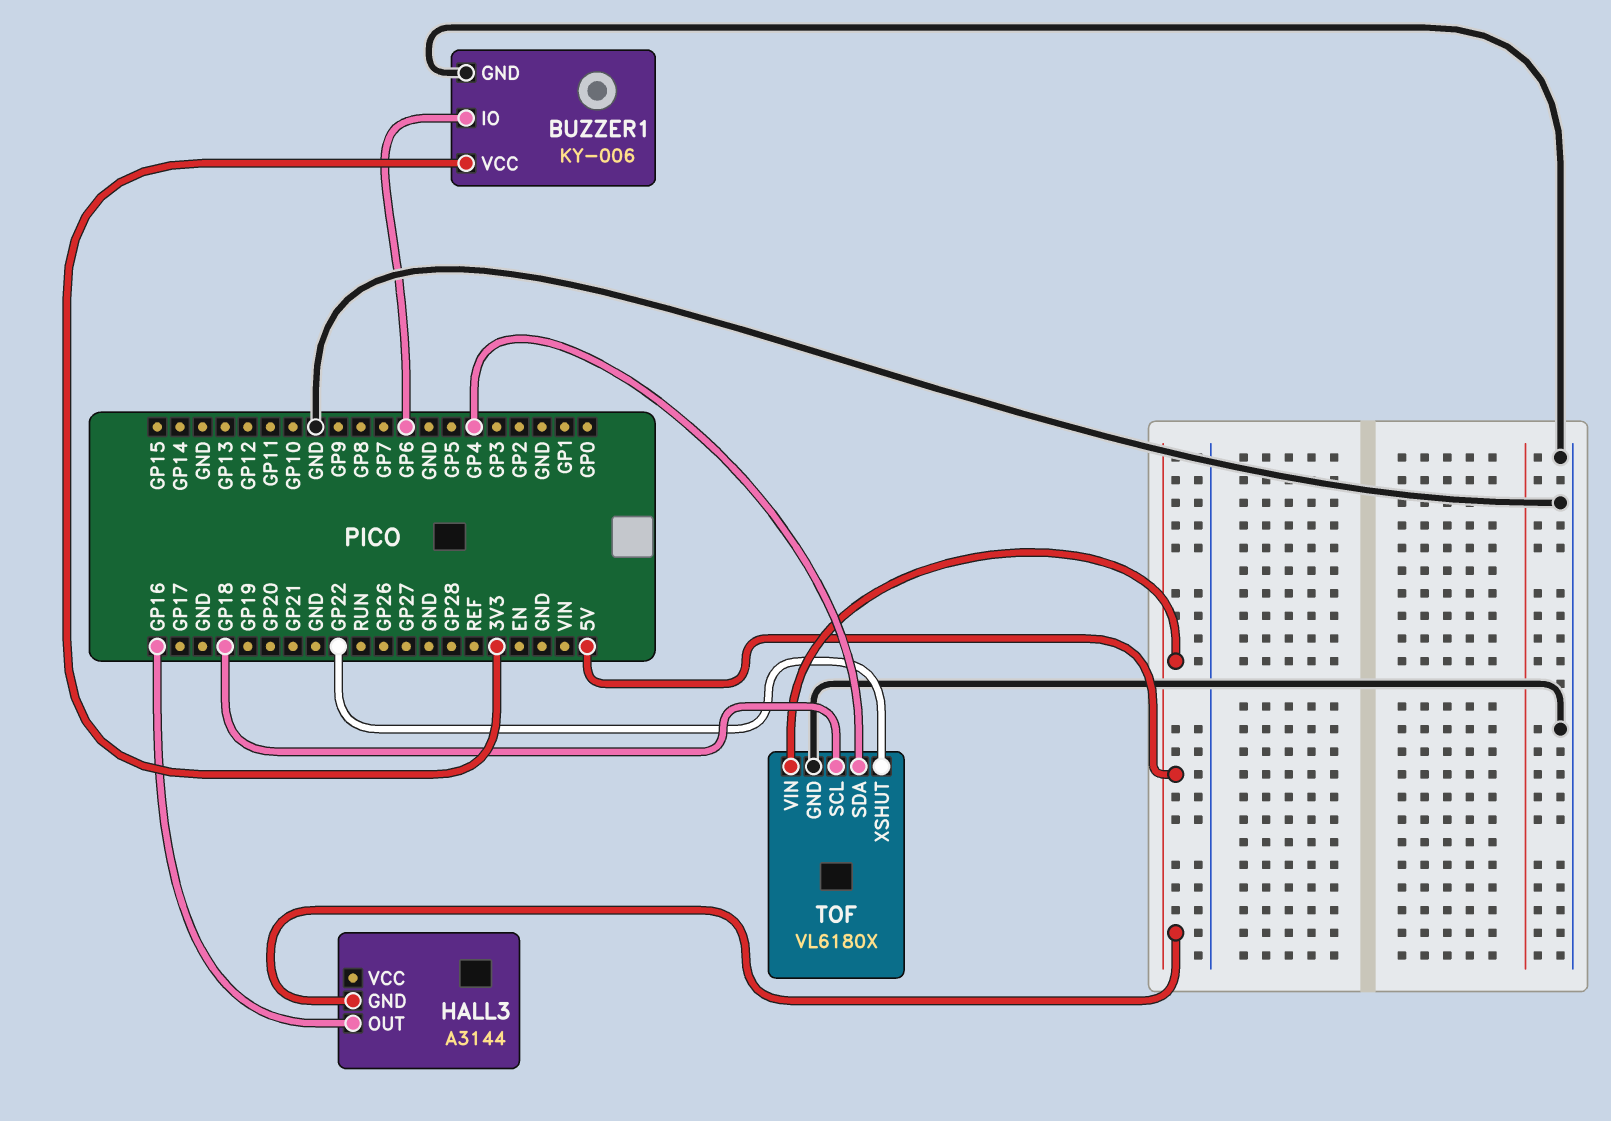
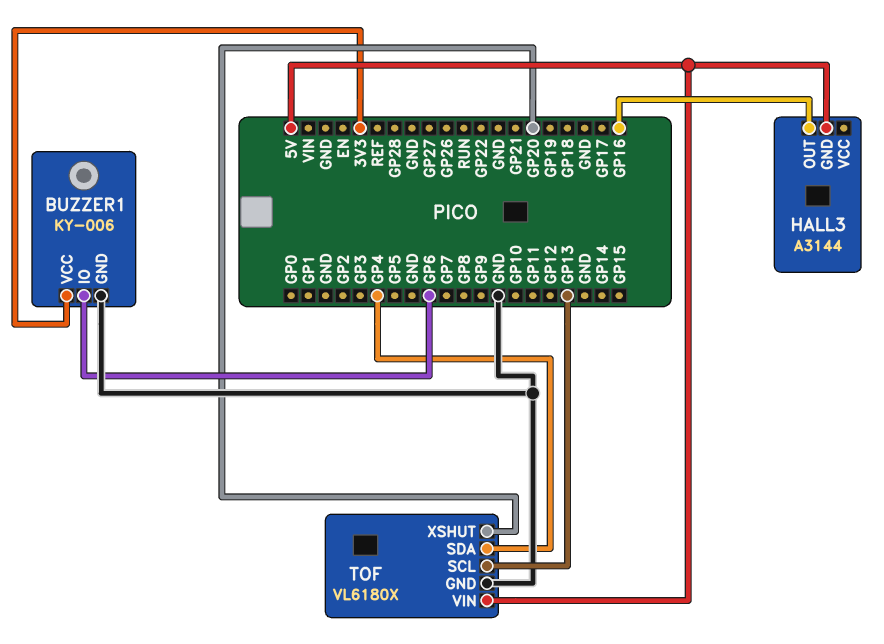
TOF pin SCL: GP18 -> GP13
TOF pin XSHUT: GP22 -> GP20

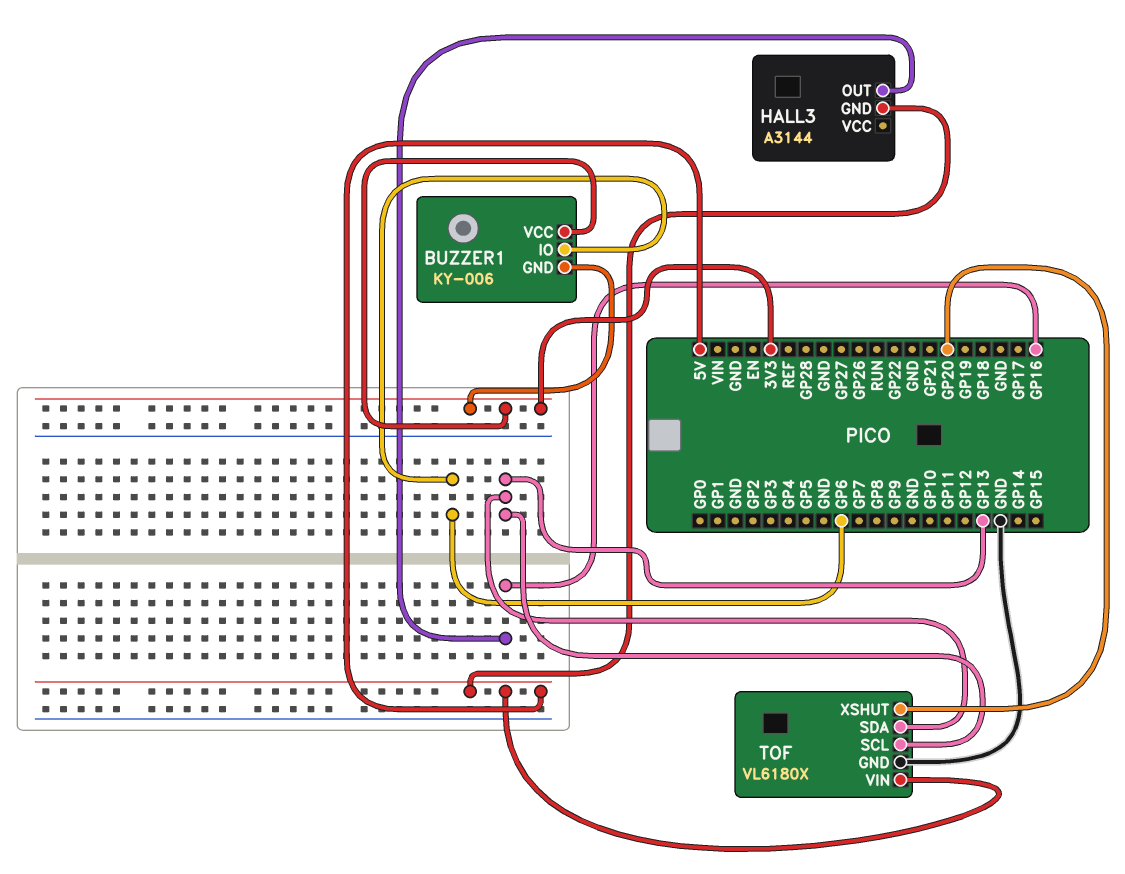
BUZZER1 pin GND: GND -> 3V3
TOF pin SDA: GP4 -> GP13

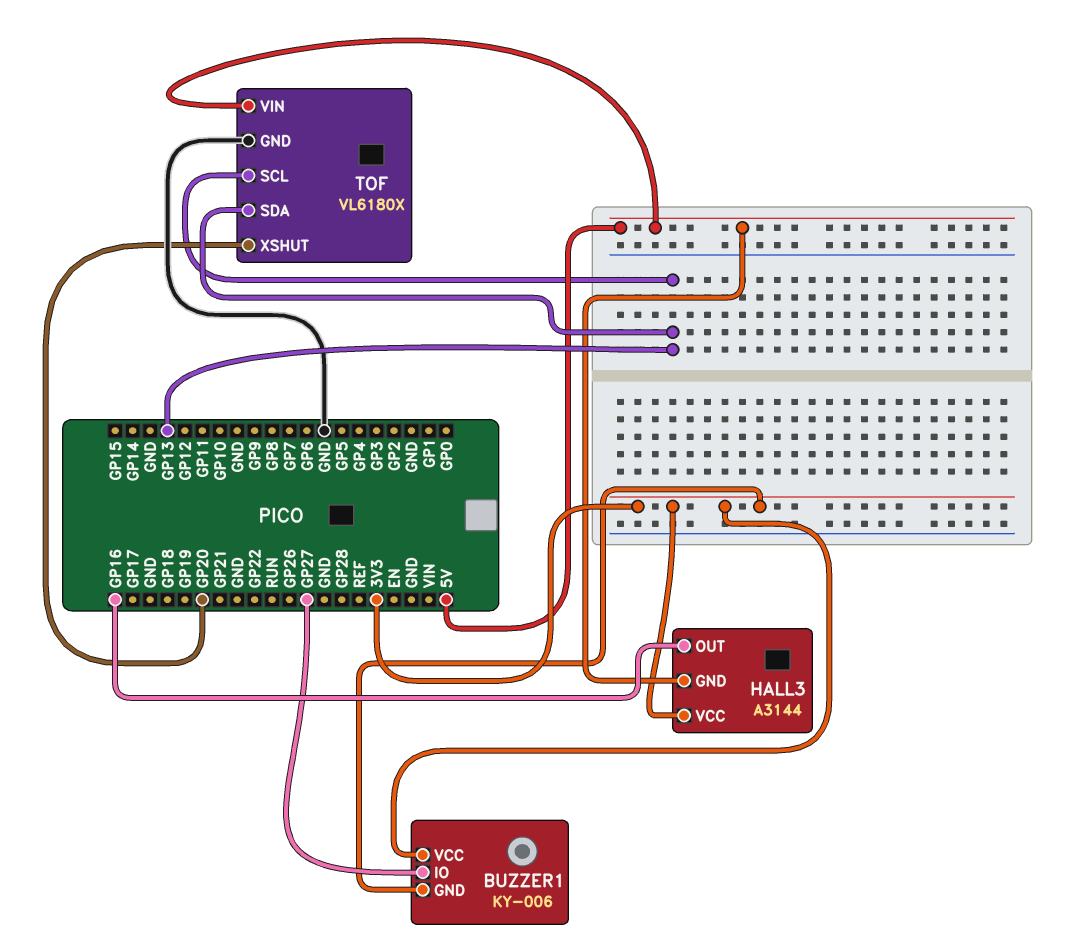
BUZZER1 pin IO: GP6 -> GP27
HALL3 pin VCC: none -> 3V3

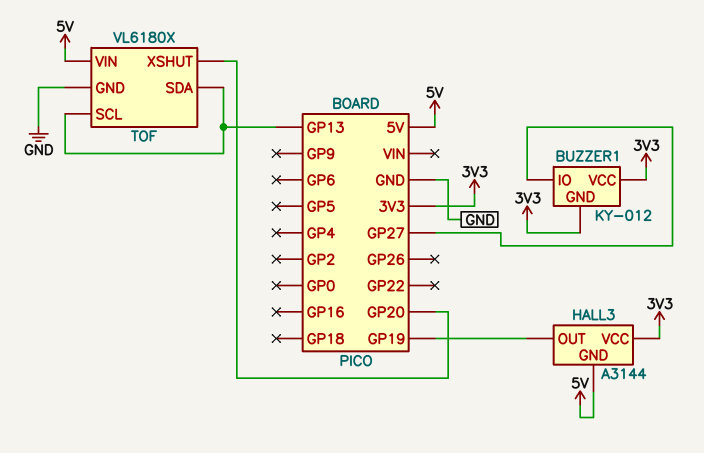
BUZZER1: KY-006 -> KY-012
HALL3 pin OUT: GP16 -> GP19

